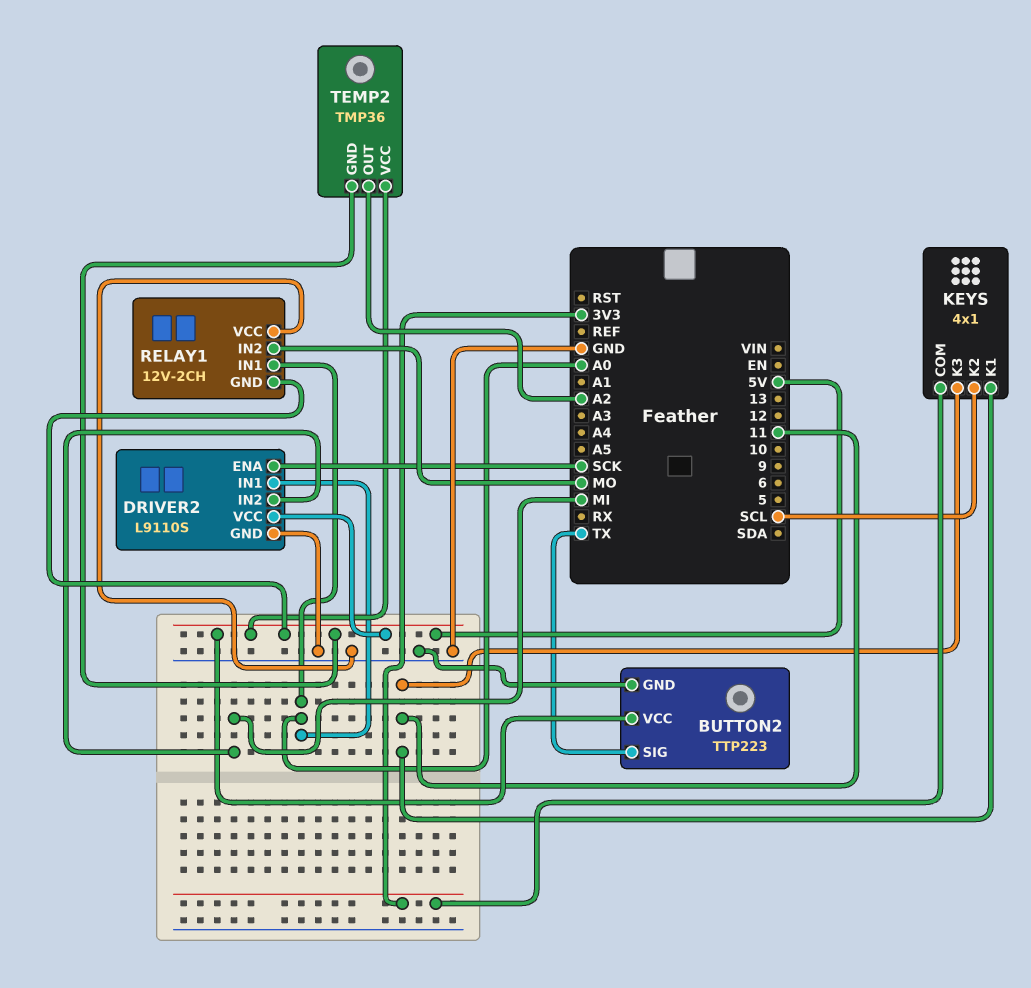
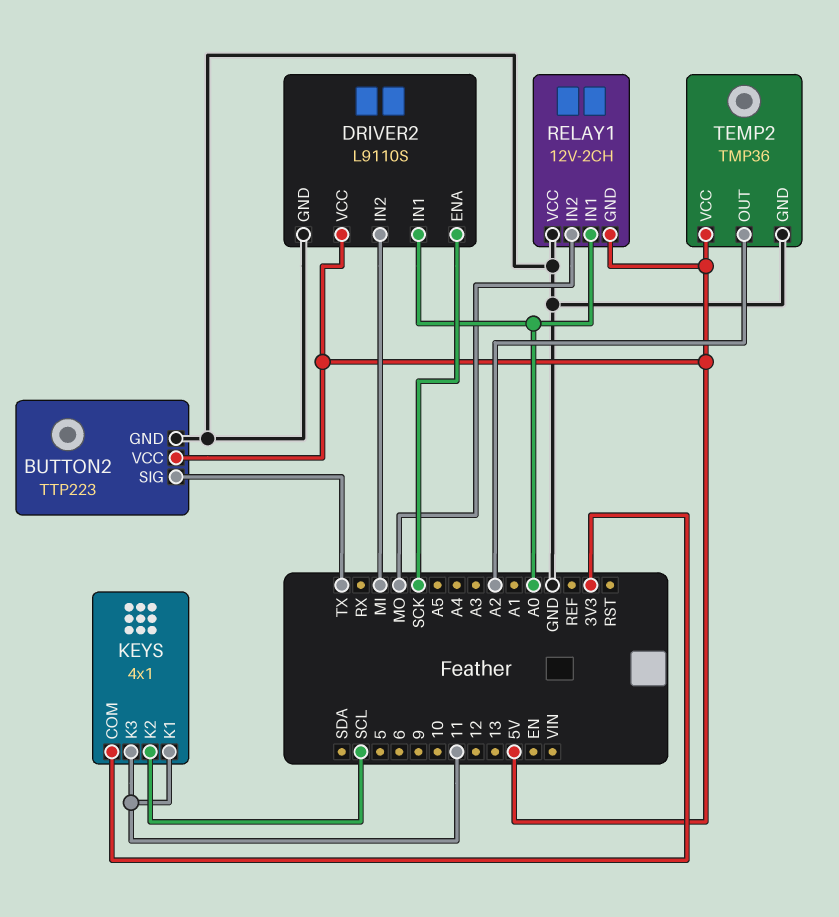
TEMP2 pin GND: 5V -> GND

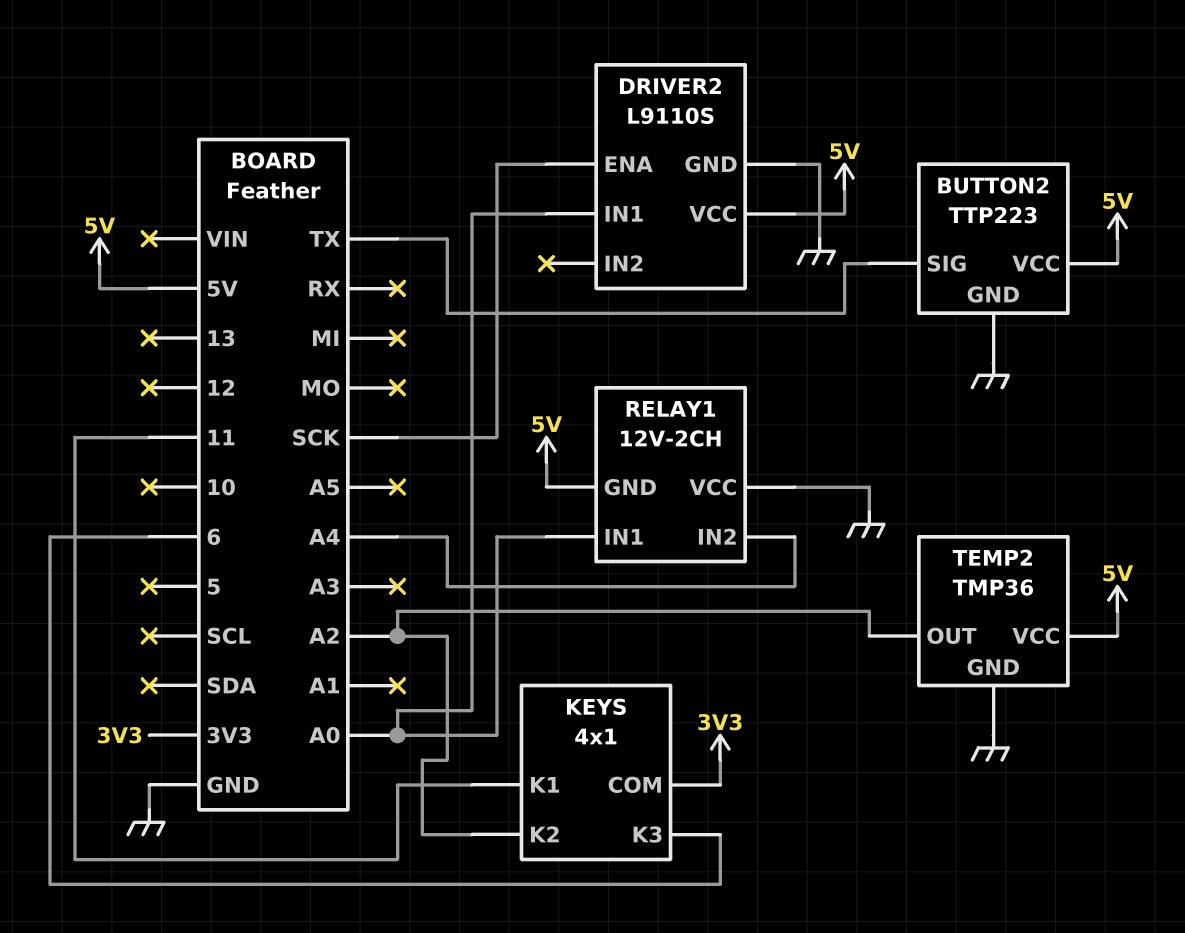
DRIVER2 pin IN2: MI -> none
KEYS pin K2: SCL -> A2
KEYS pin K3: 11 -> 6
RELAY1 pin IN2: MO -> A4

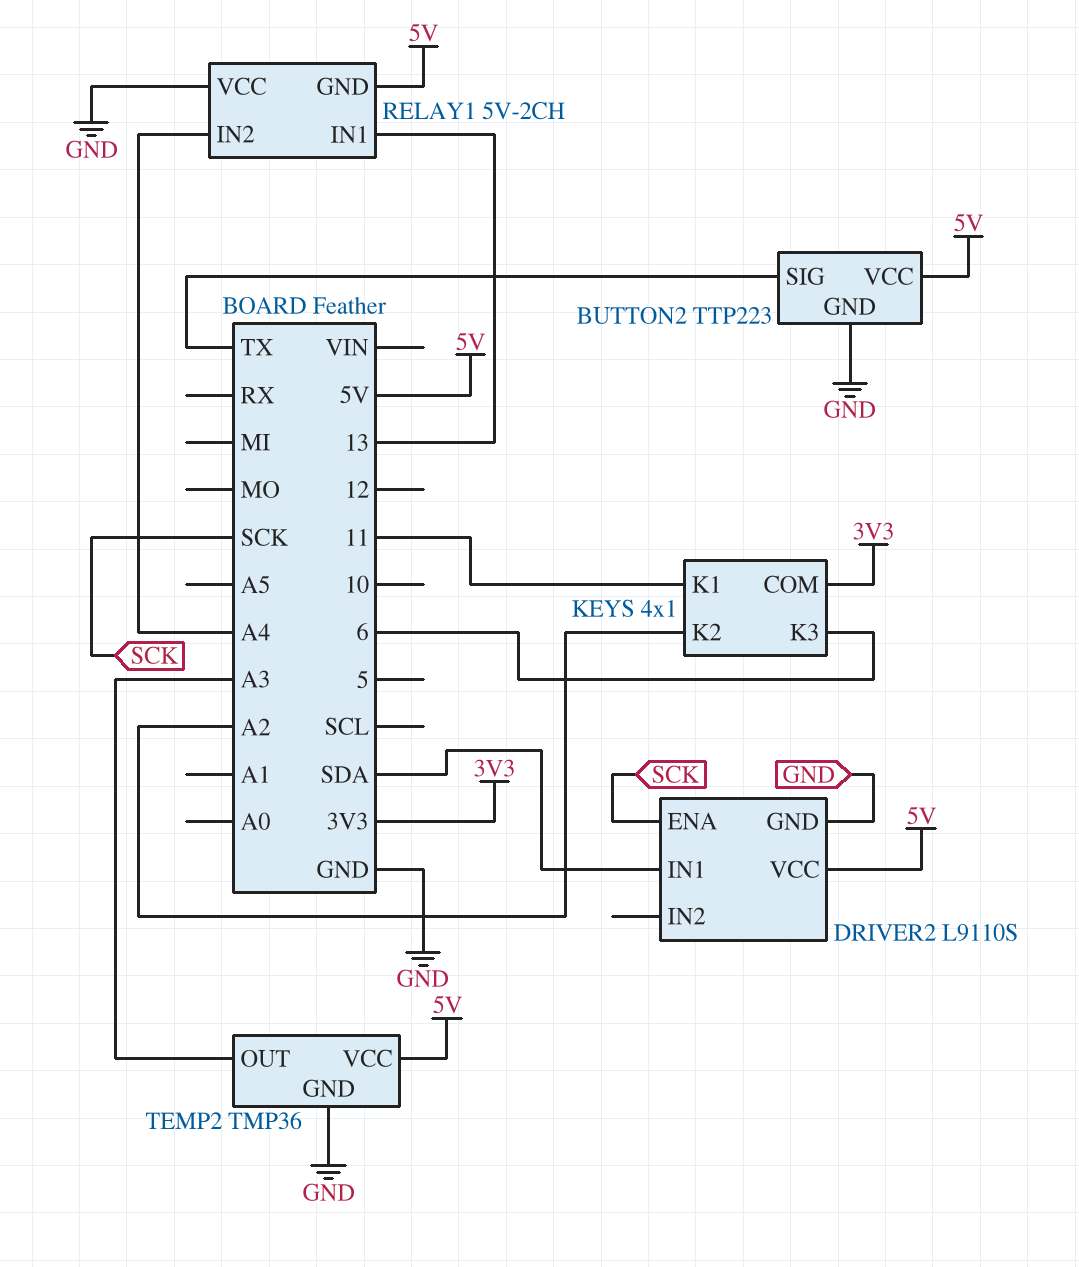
DRIVER2 pin IN1: A0 -> SDA
RELAY1: 12V-2CH -> 5V-2CH
RELAY1 pin IN1: A0 -> 13
TEMP2 pin OUT: A2 -> A3

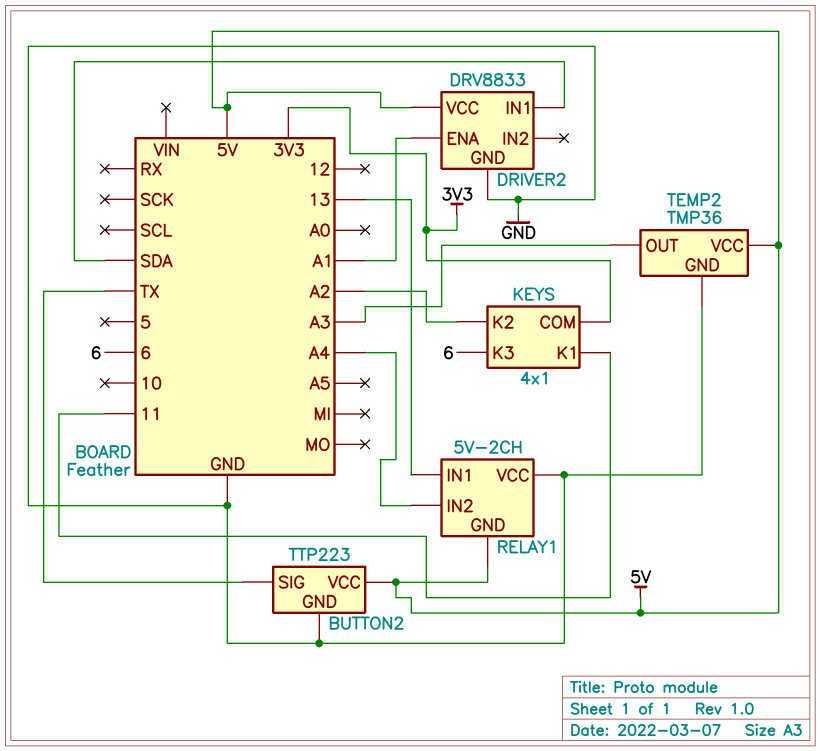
DRIVER2: L9110S -> DRV8833
DRIVER2 pin ENA: SCK -> A1

